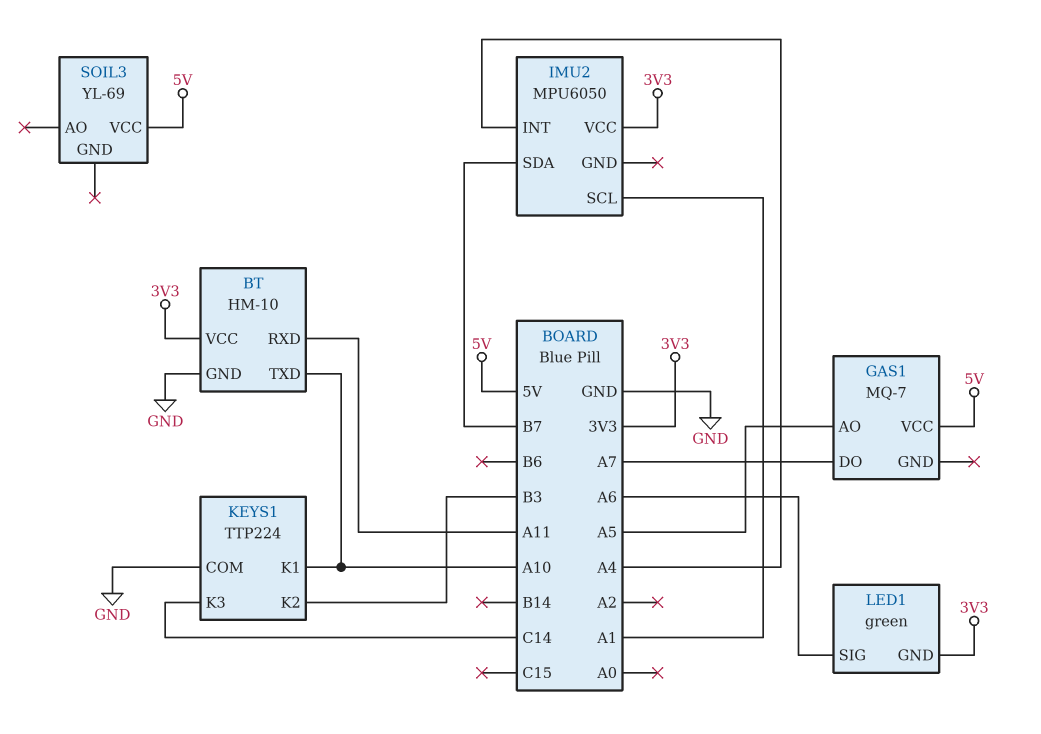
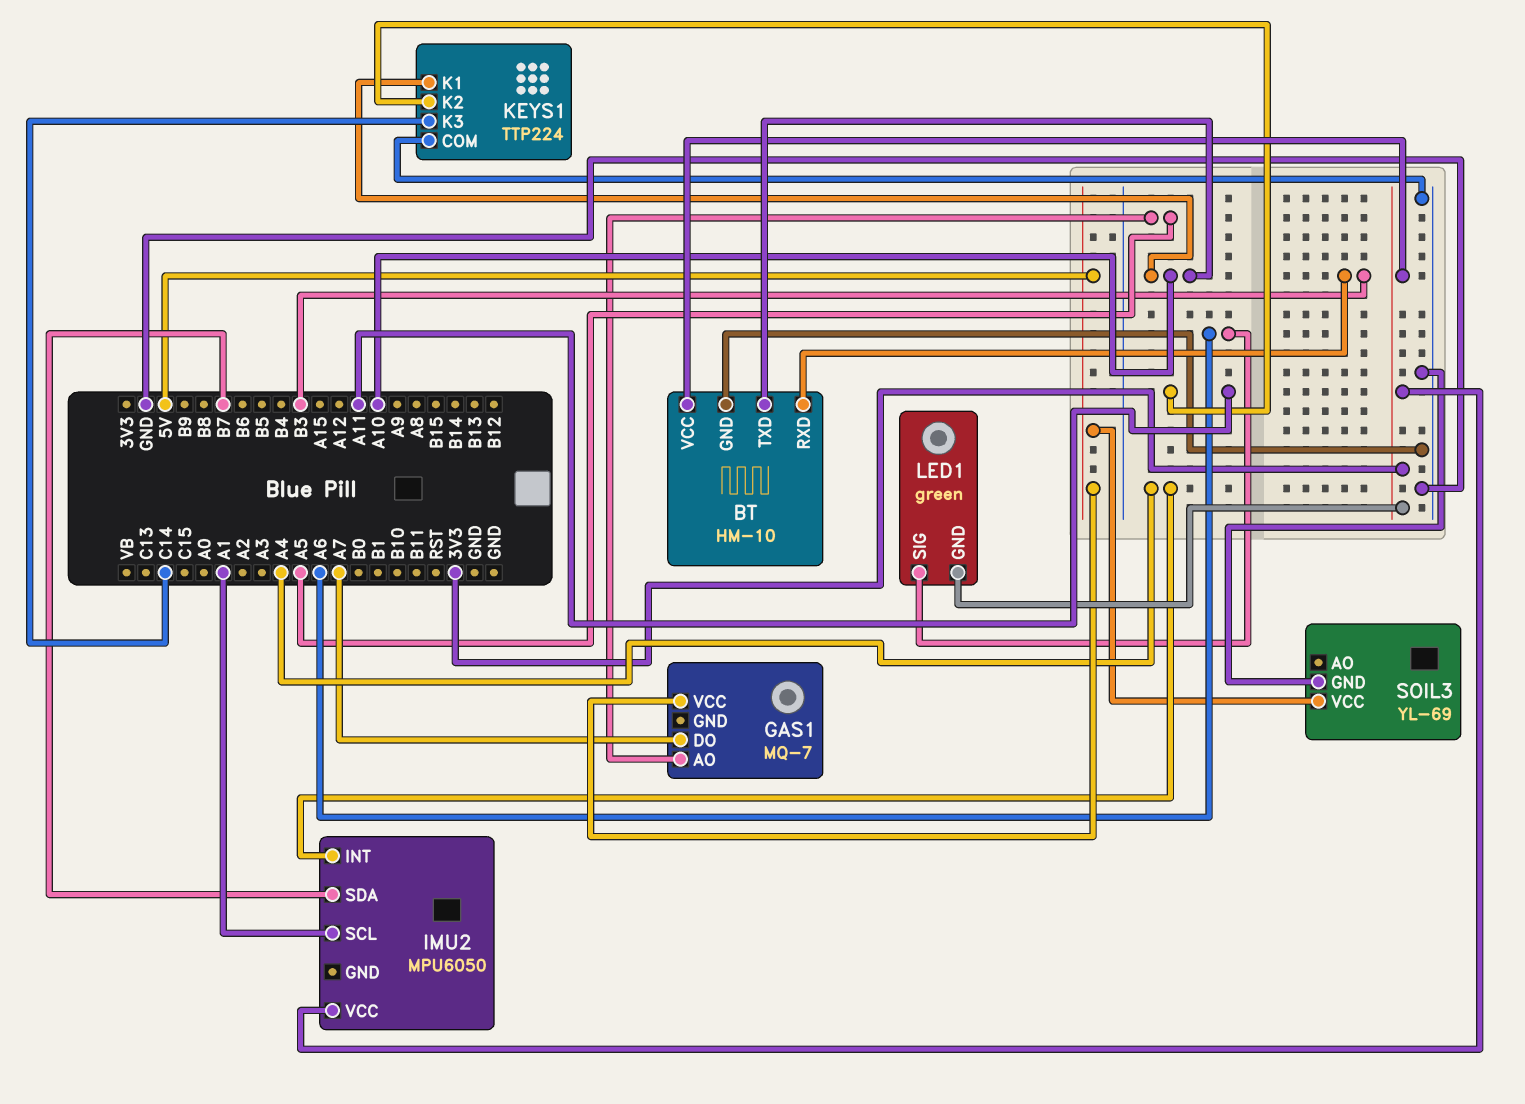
BT pin RXD: A11 -> B3
KEYS1 pin K2: B3 -> A11
SOIL3 pin GND: none -> GND

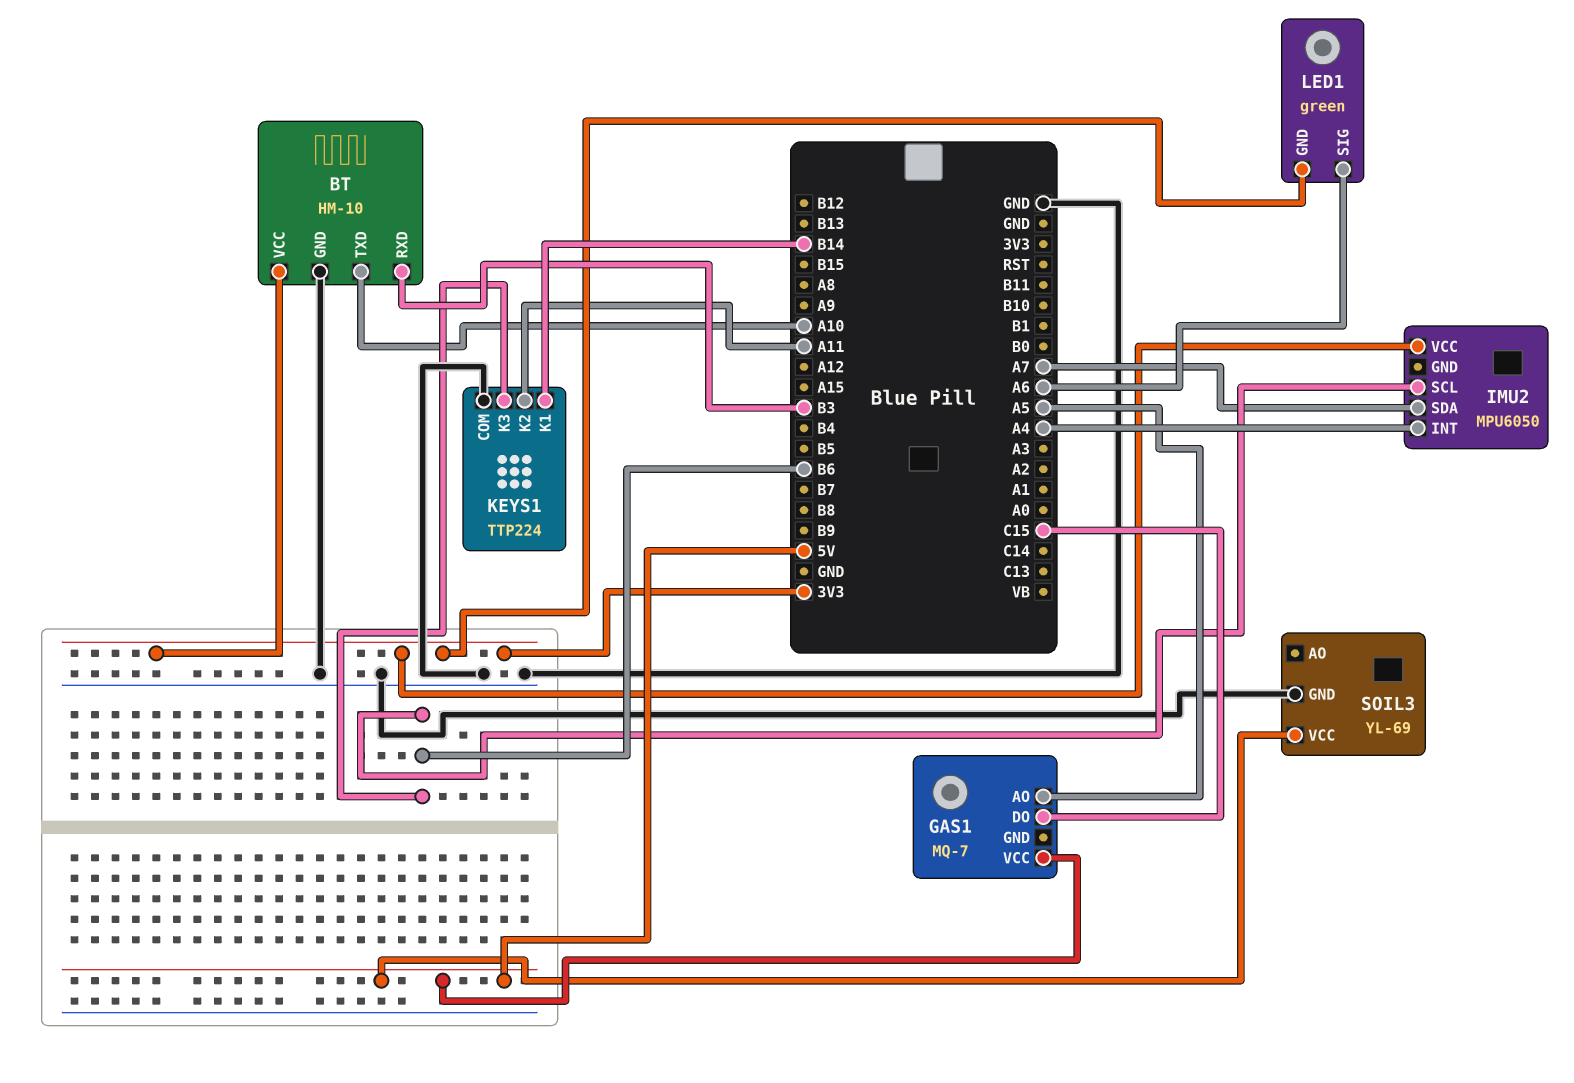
GAS1 pin DO: A7 -> C15
IMU2 pin SCL: A1 -> B6
IMU2 pin SDA: B7 -> A7
KEYS1 pin K1: A10 -> B14
KEYS1 pin K3: C14 -> B6

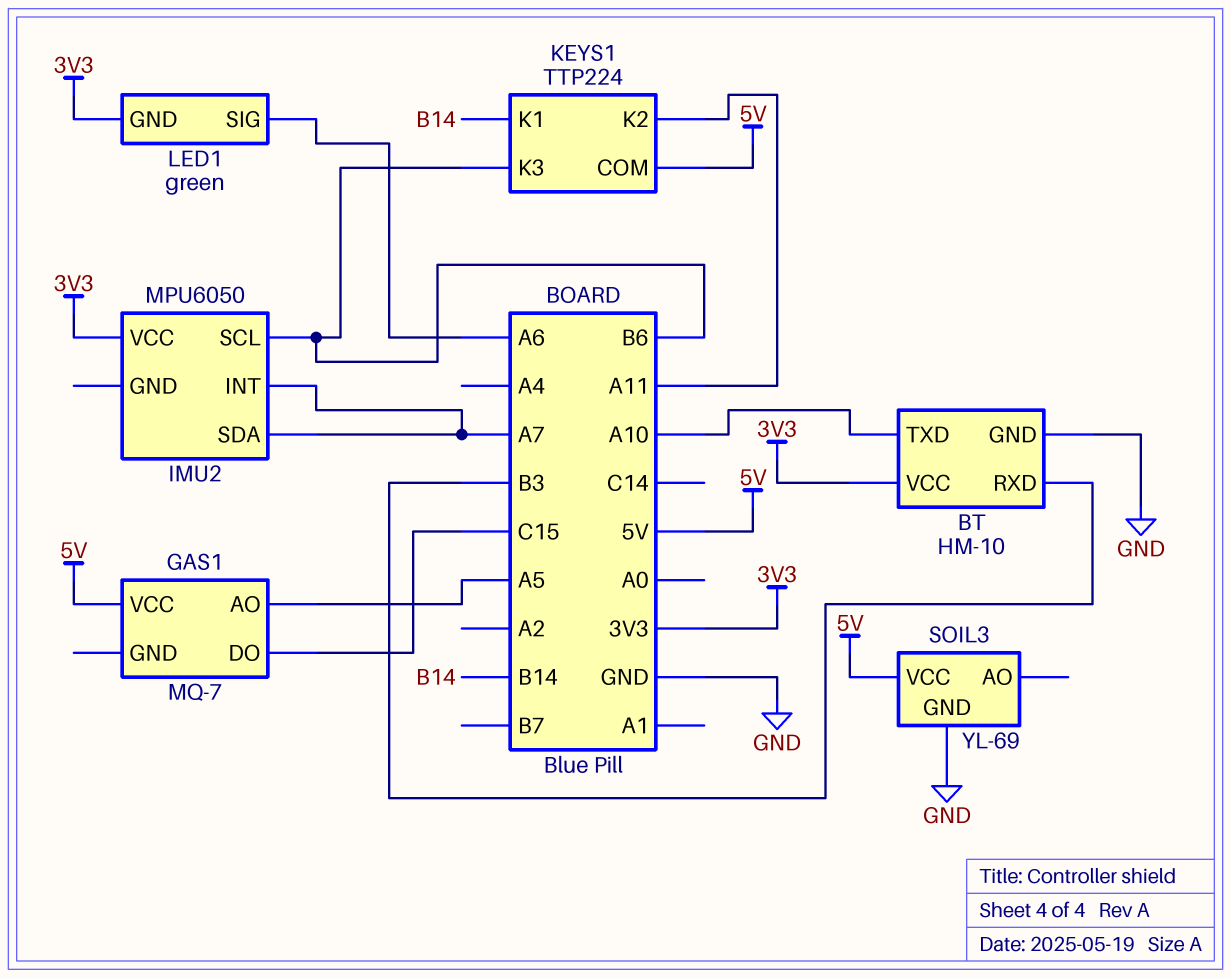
IMU2 pin INT: A4 -> A7
KEYS1 pin COM: GND -> 5V

